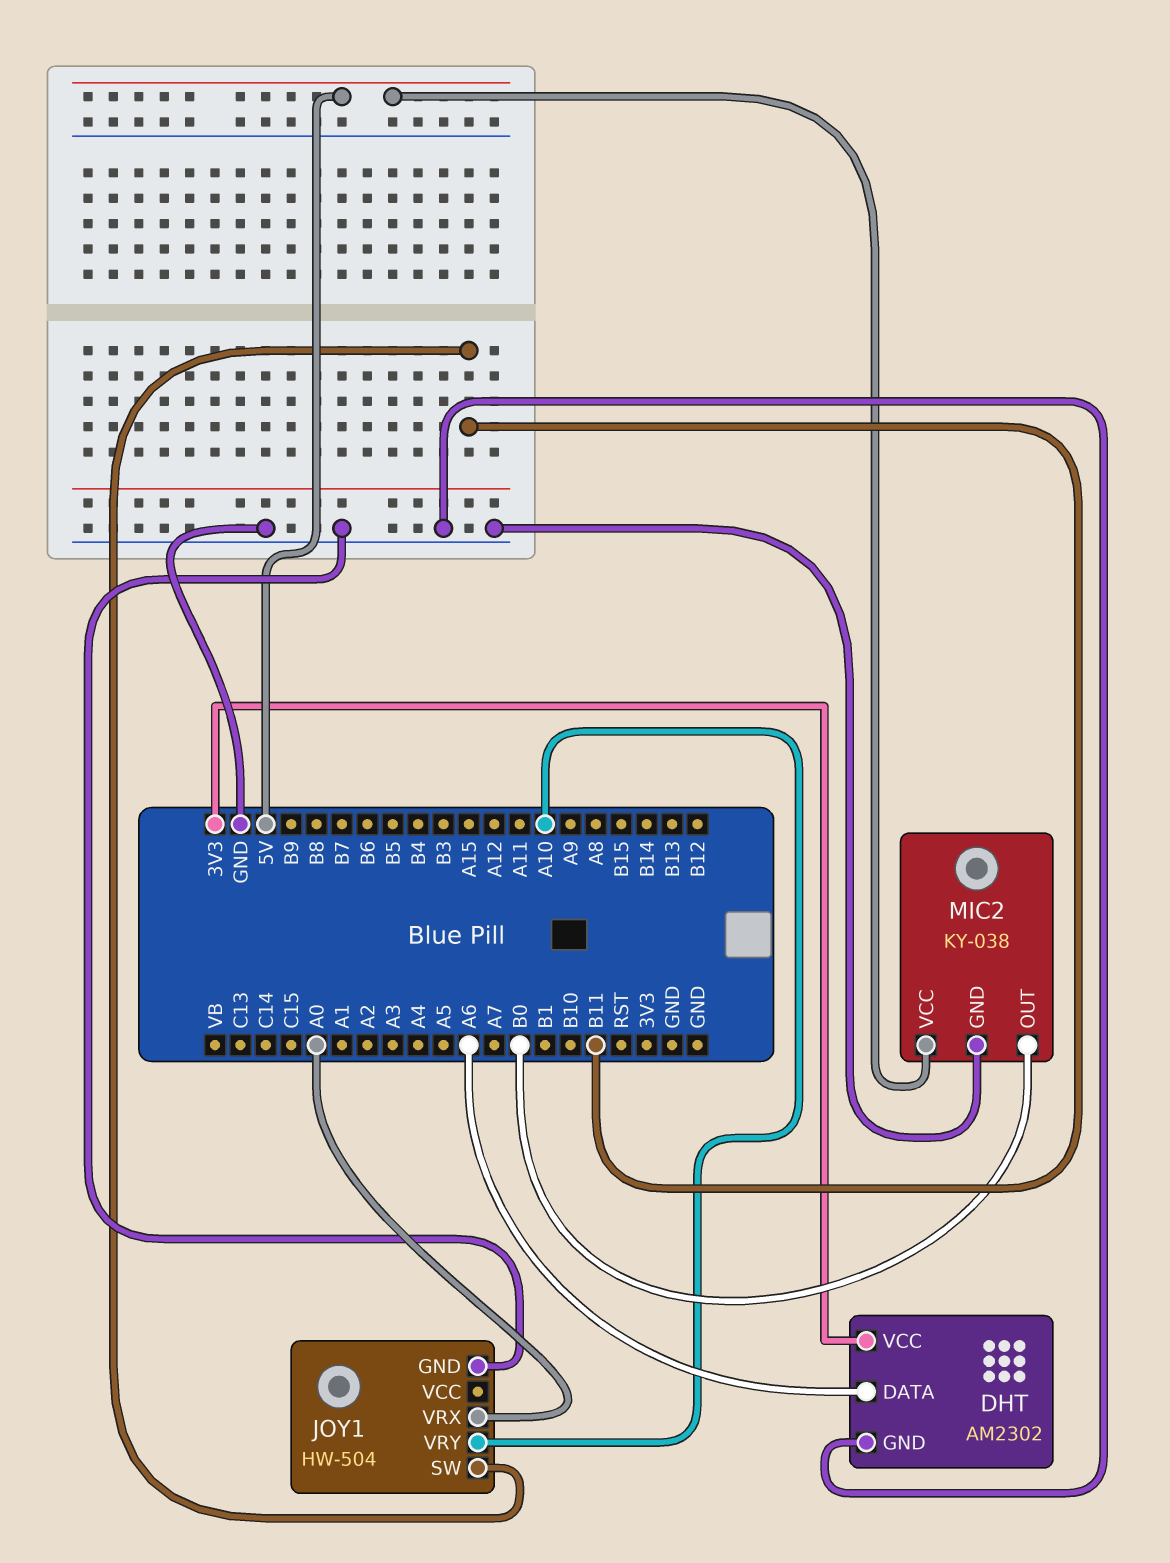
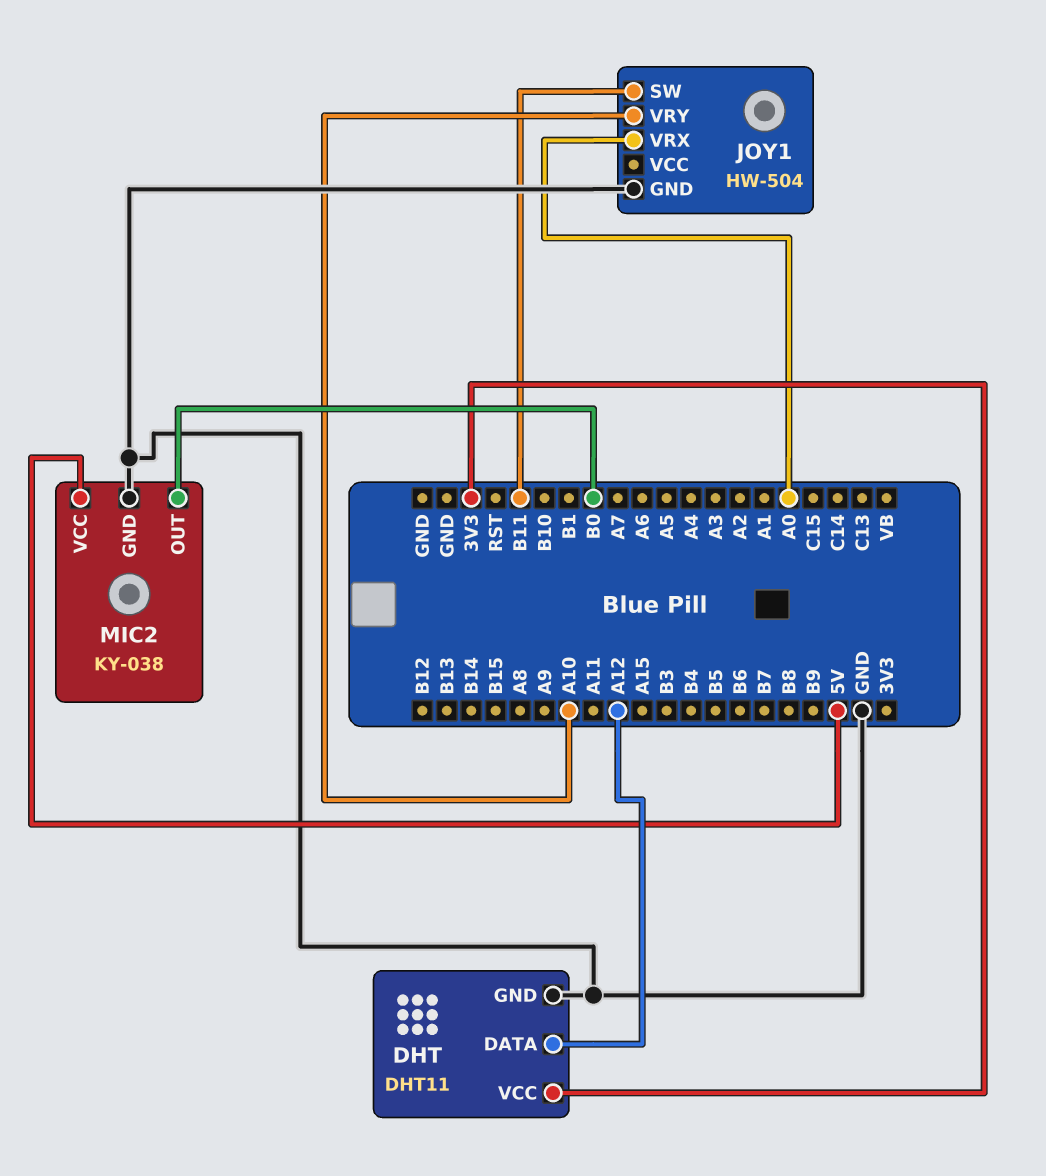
DHT: AM2302 -> DHT11
DHT pin DATA: A6 -> A12

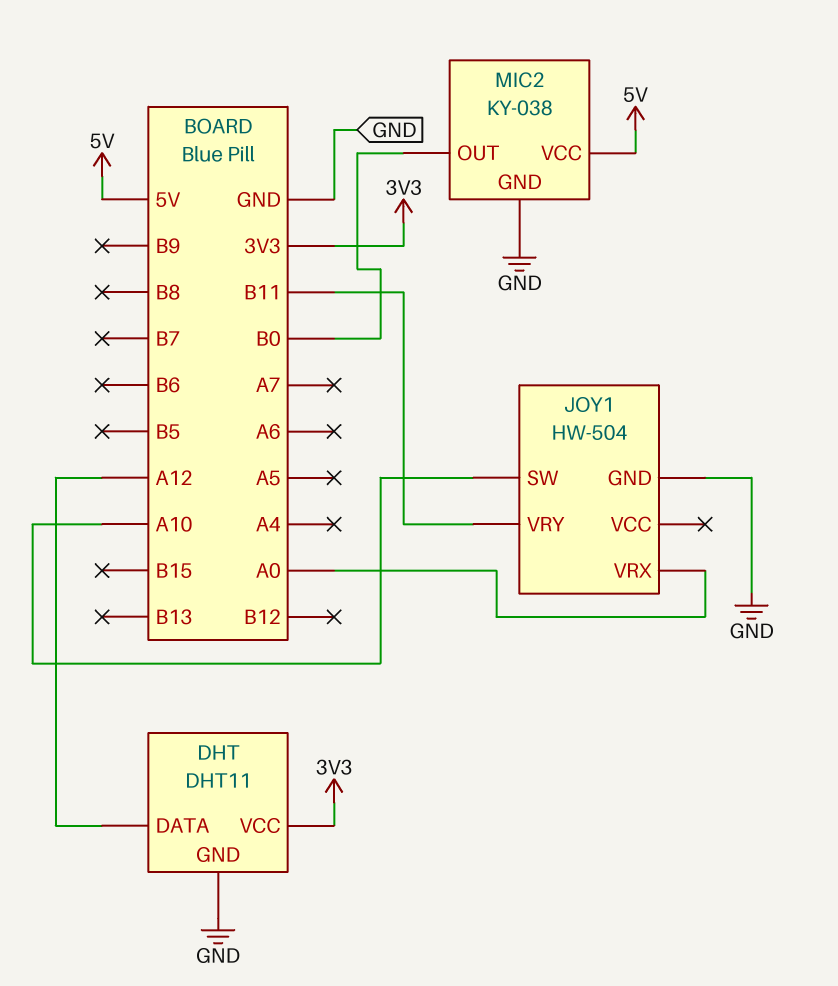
JOY1 pin SW: B11 -> A10
JOY1 pin VRY: A10 -> B11

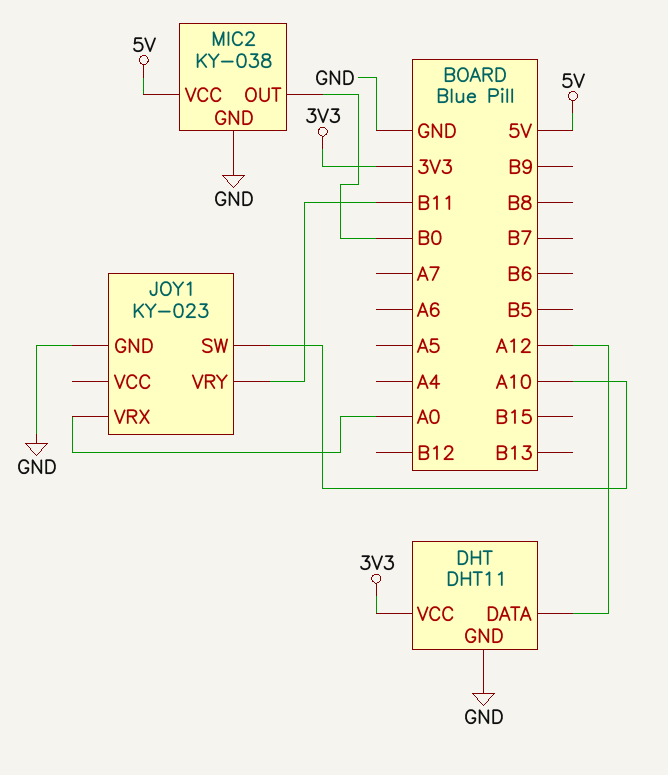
JOY1: HW-504 -> KY-023

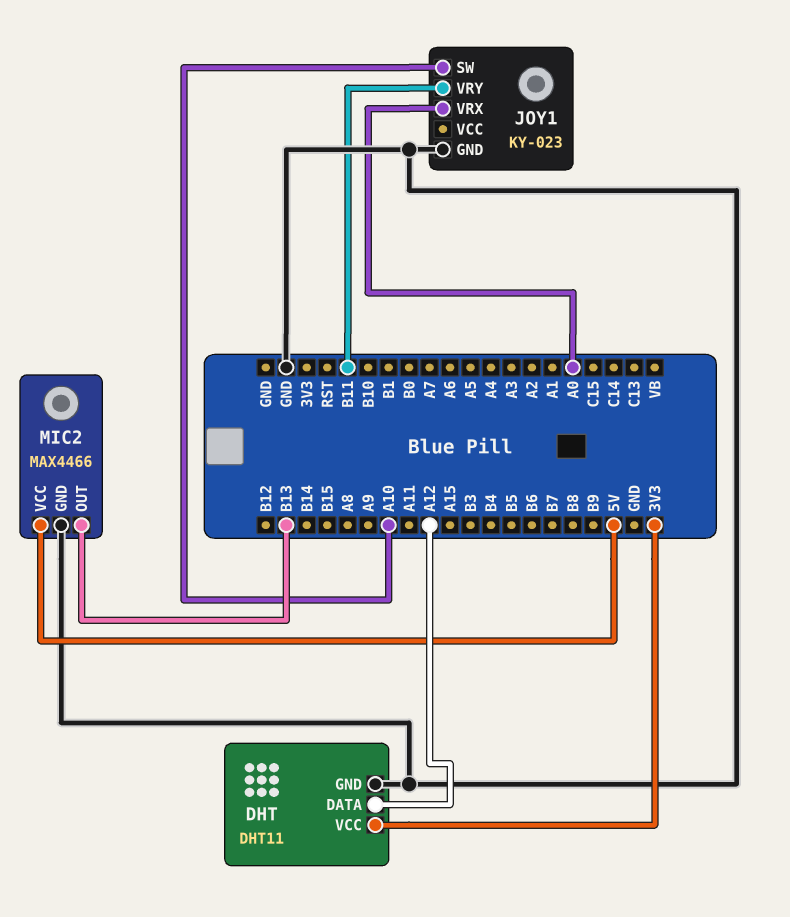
MIC2: KY-038 -> MAX4466
MIC2 pin OUT: B0 -> B13

